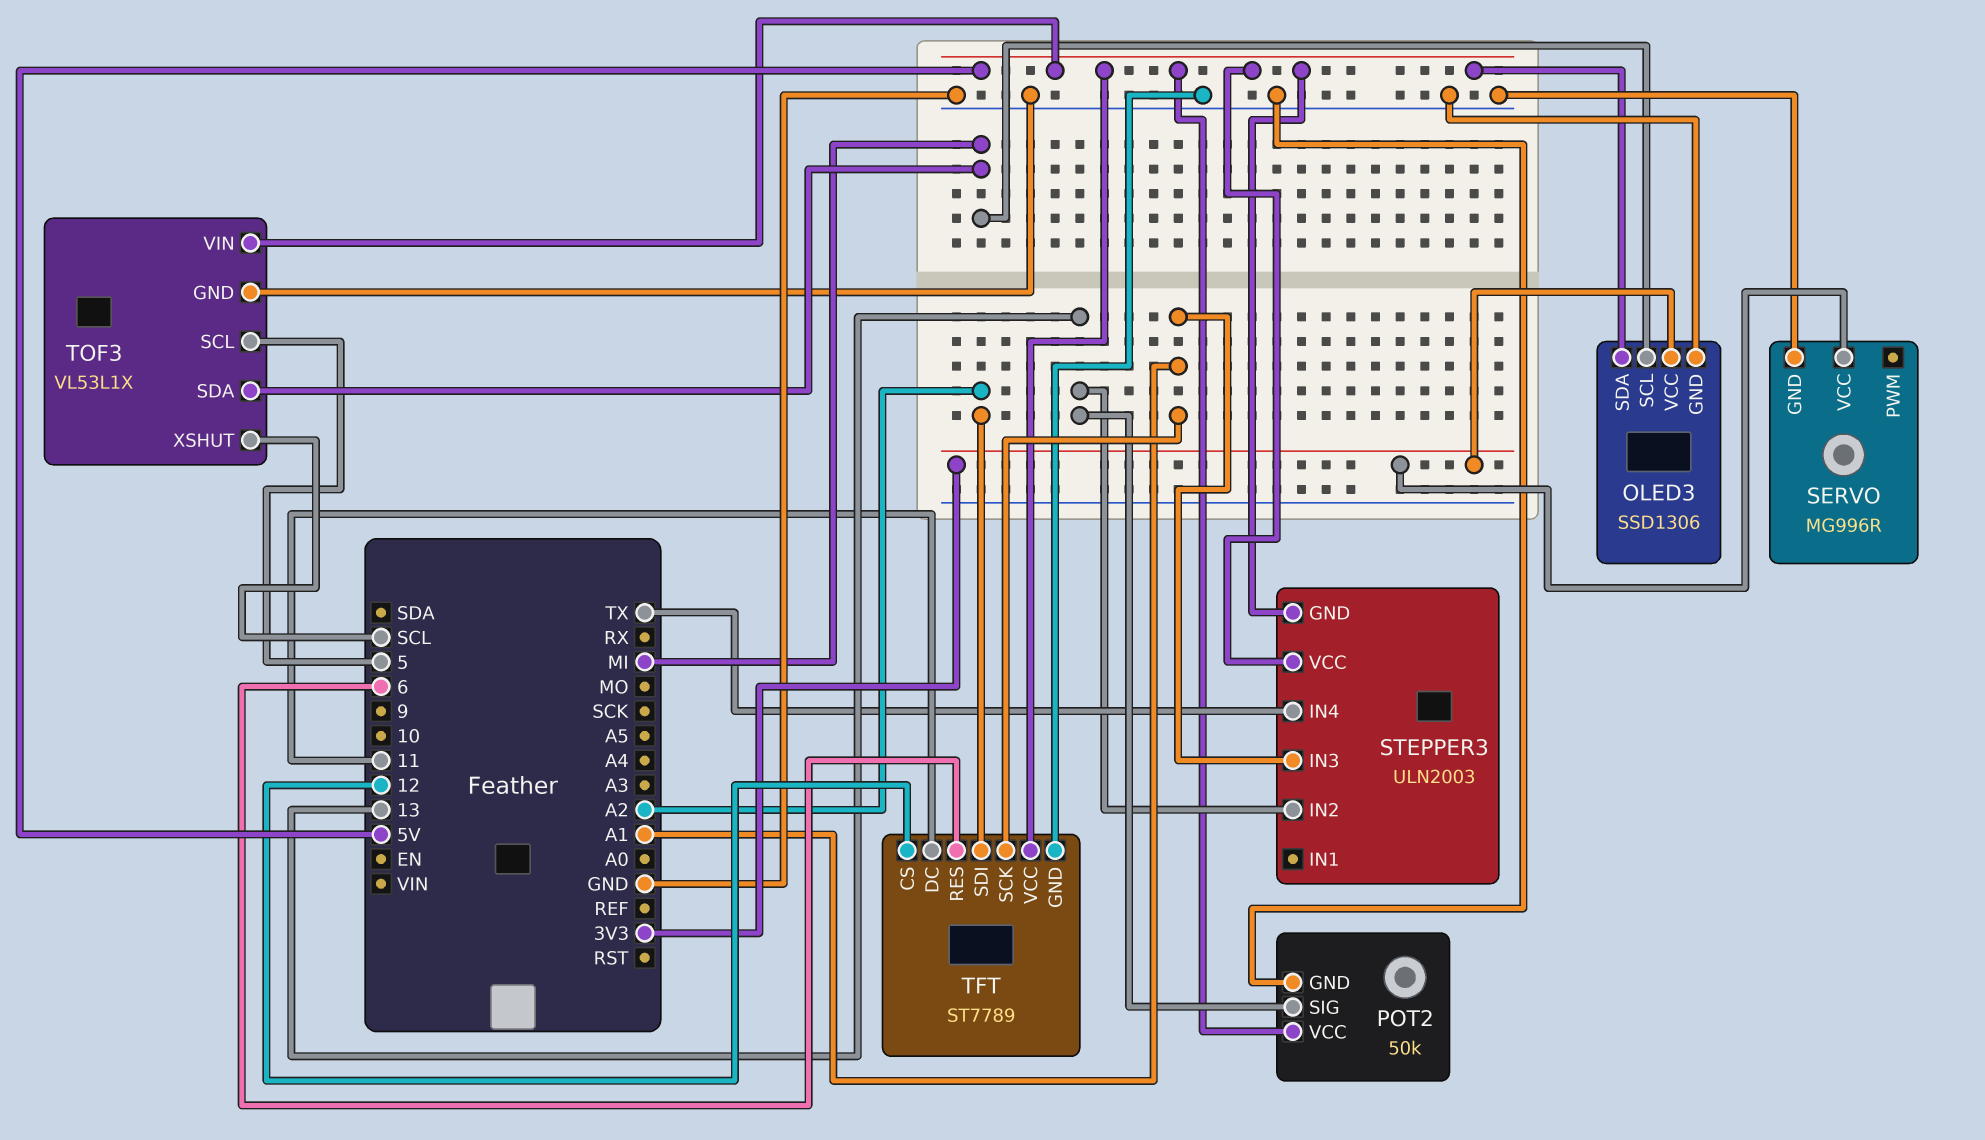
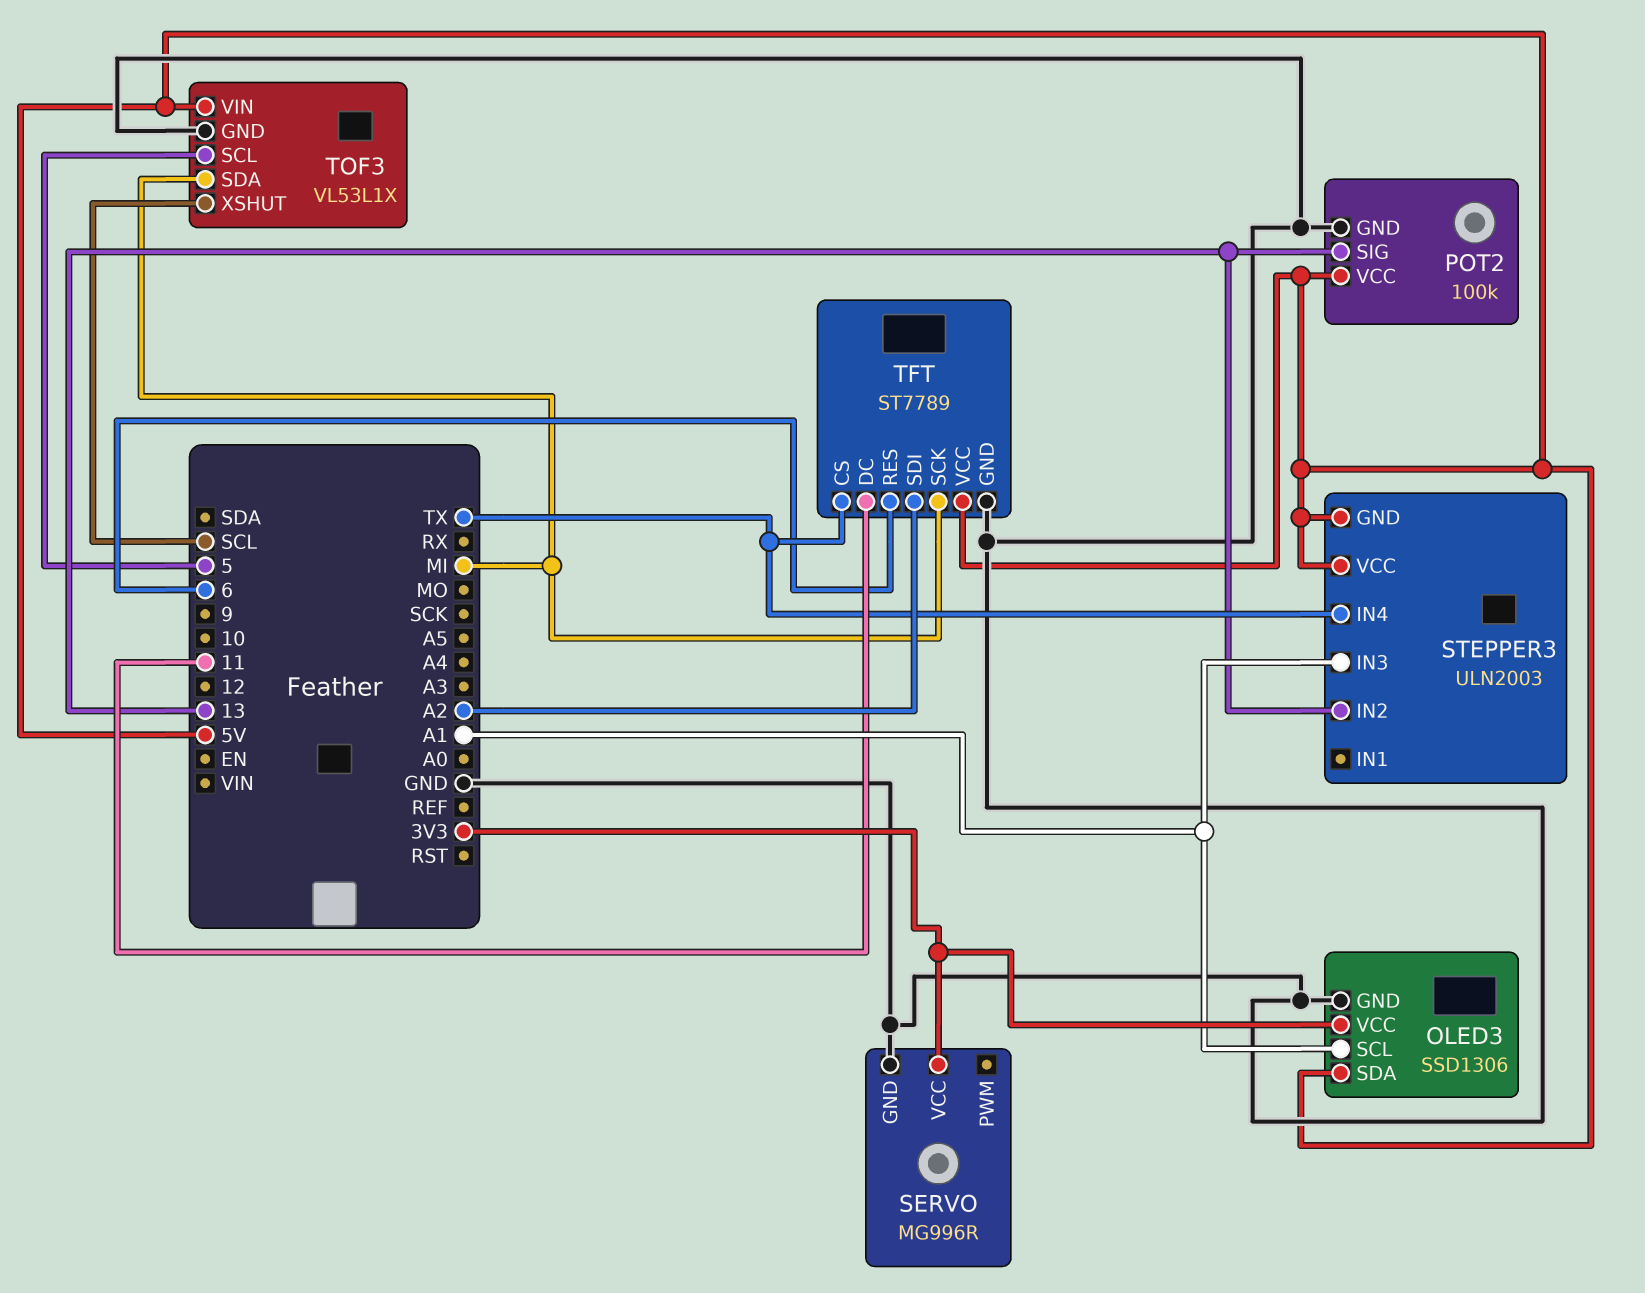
OLED3 pin SCL: MI -> A1
POT2: 50k -> 100k
TFT pin CS: 12 -> TX
TFT pin SCK: A1 -> MI

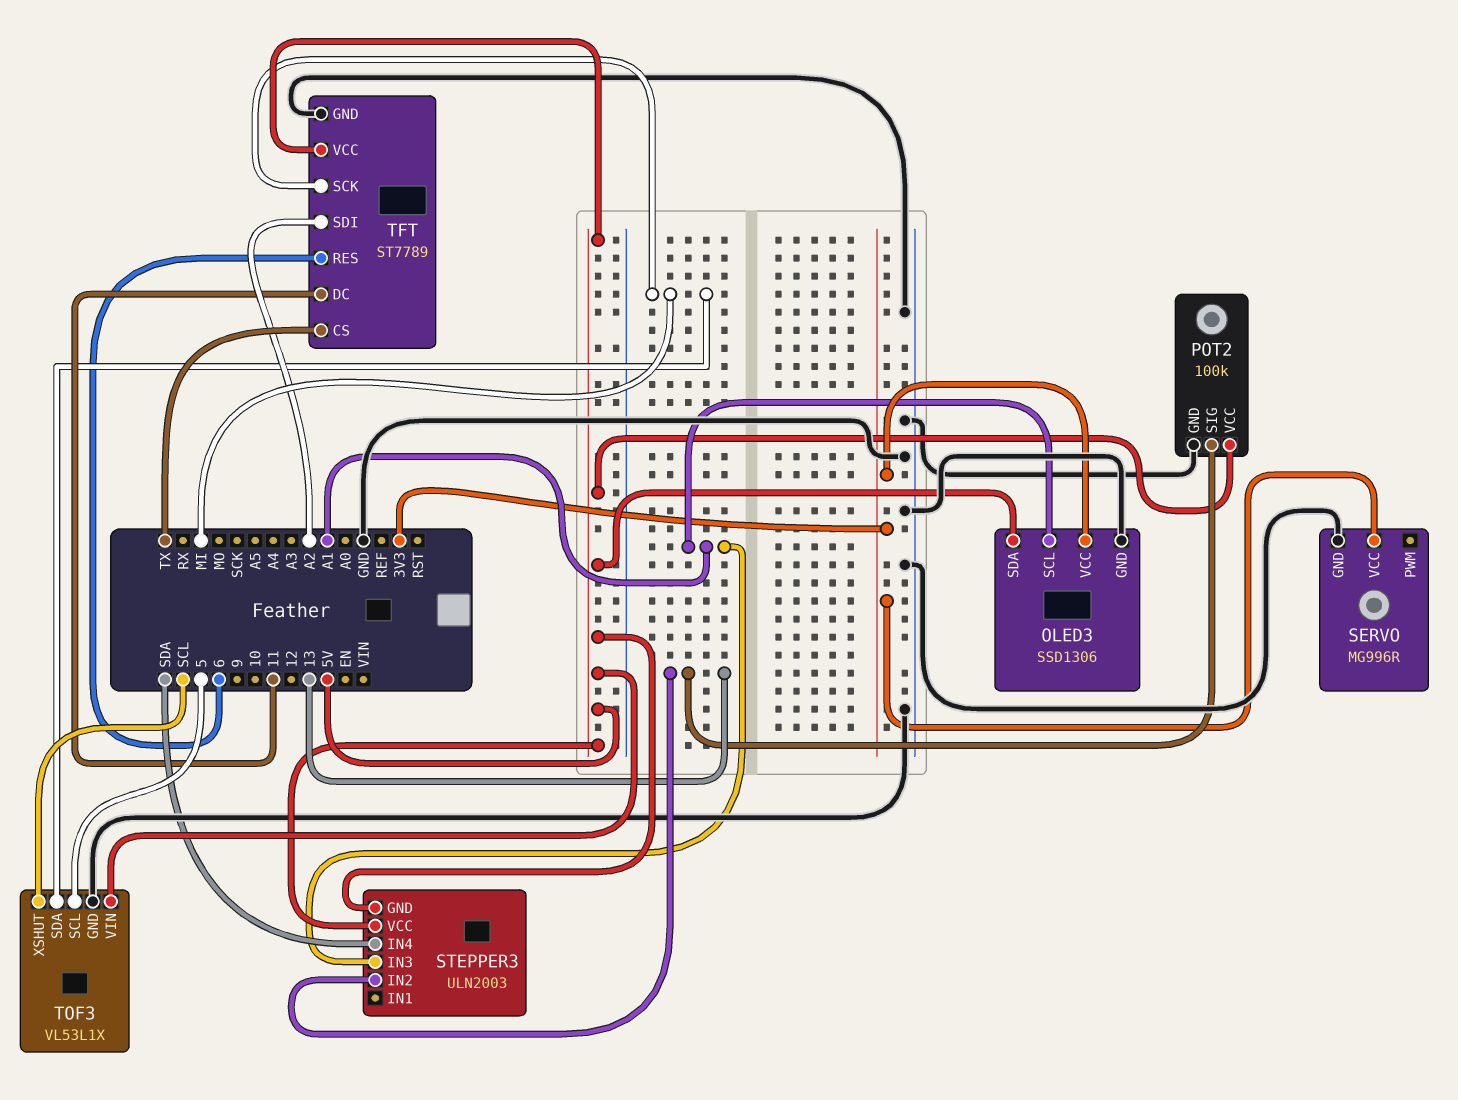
STEPPER3 pin IN4: TX -> SDA

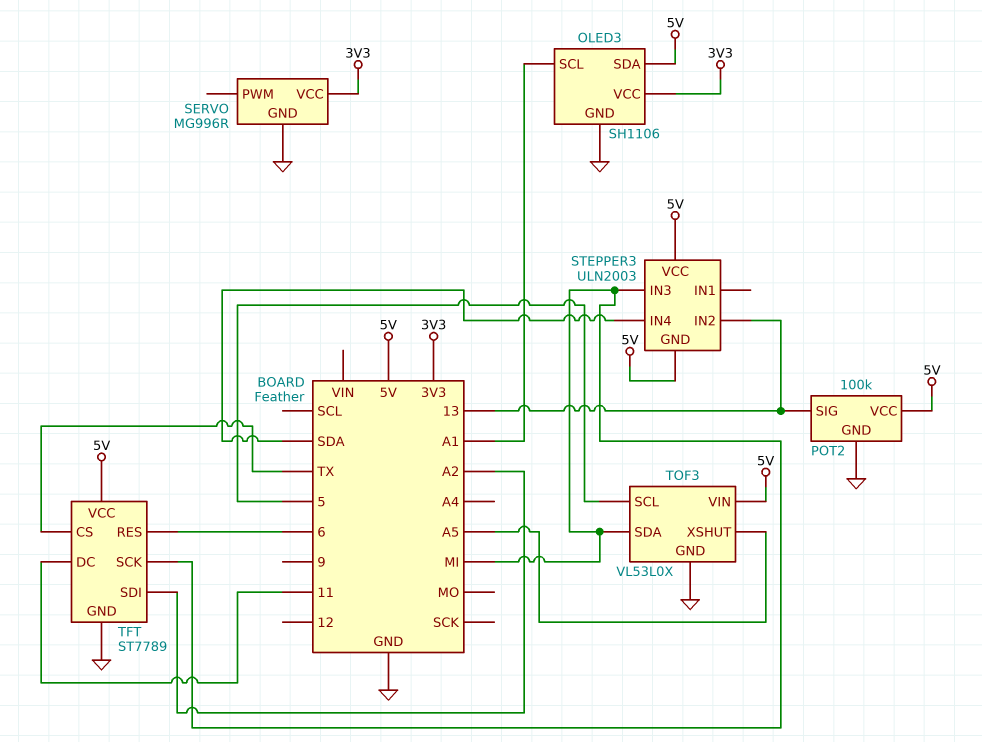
OLED3: SSD1306 -> SH1106
STEPPER3 pin IN3: A1 -> MI
TOF3: VL53L1X -> VL53L0X
TOF3 pin XSHUT: SCL -> A5

